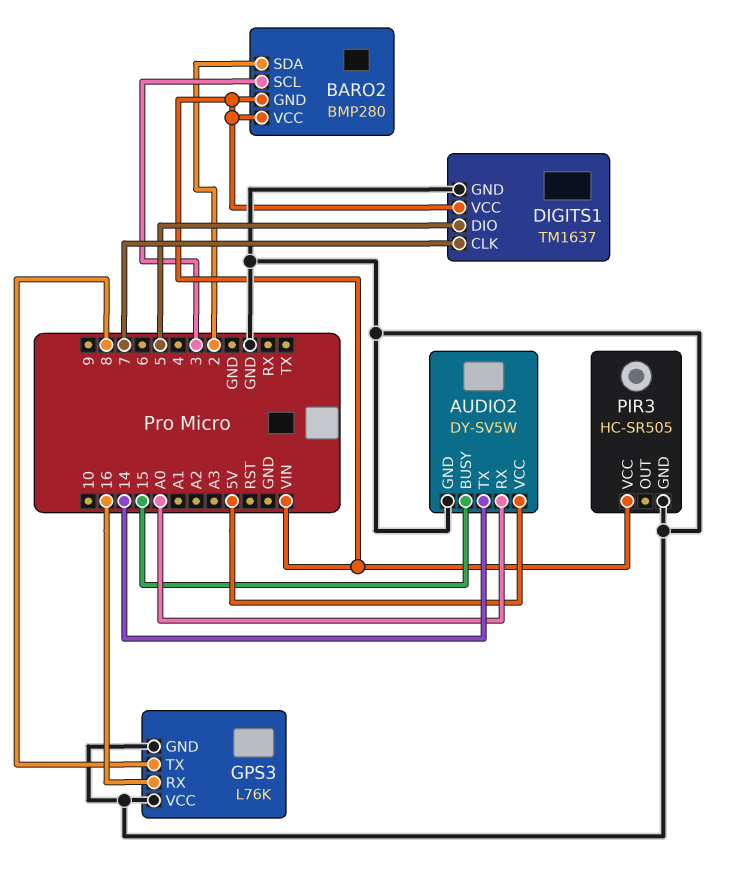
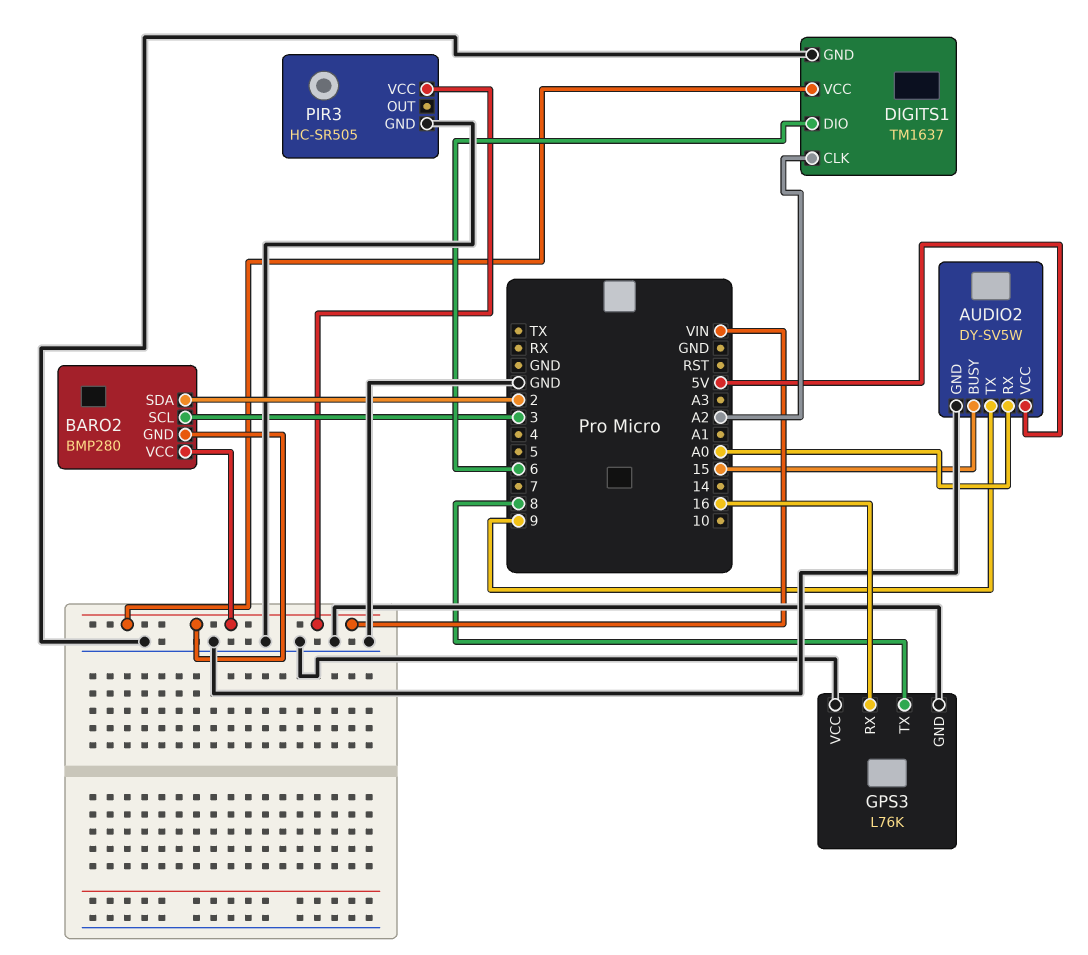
AUDIO2 pin TX: 14 -> 9
DIGITS1 pin CLK: 7 -> A2
DIGITS1 pin DIO: 5 -> 6

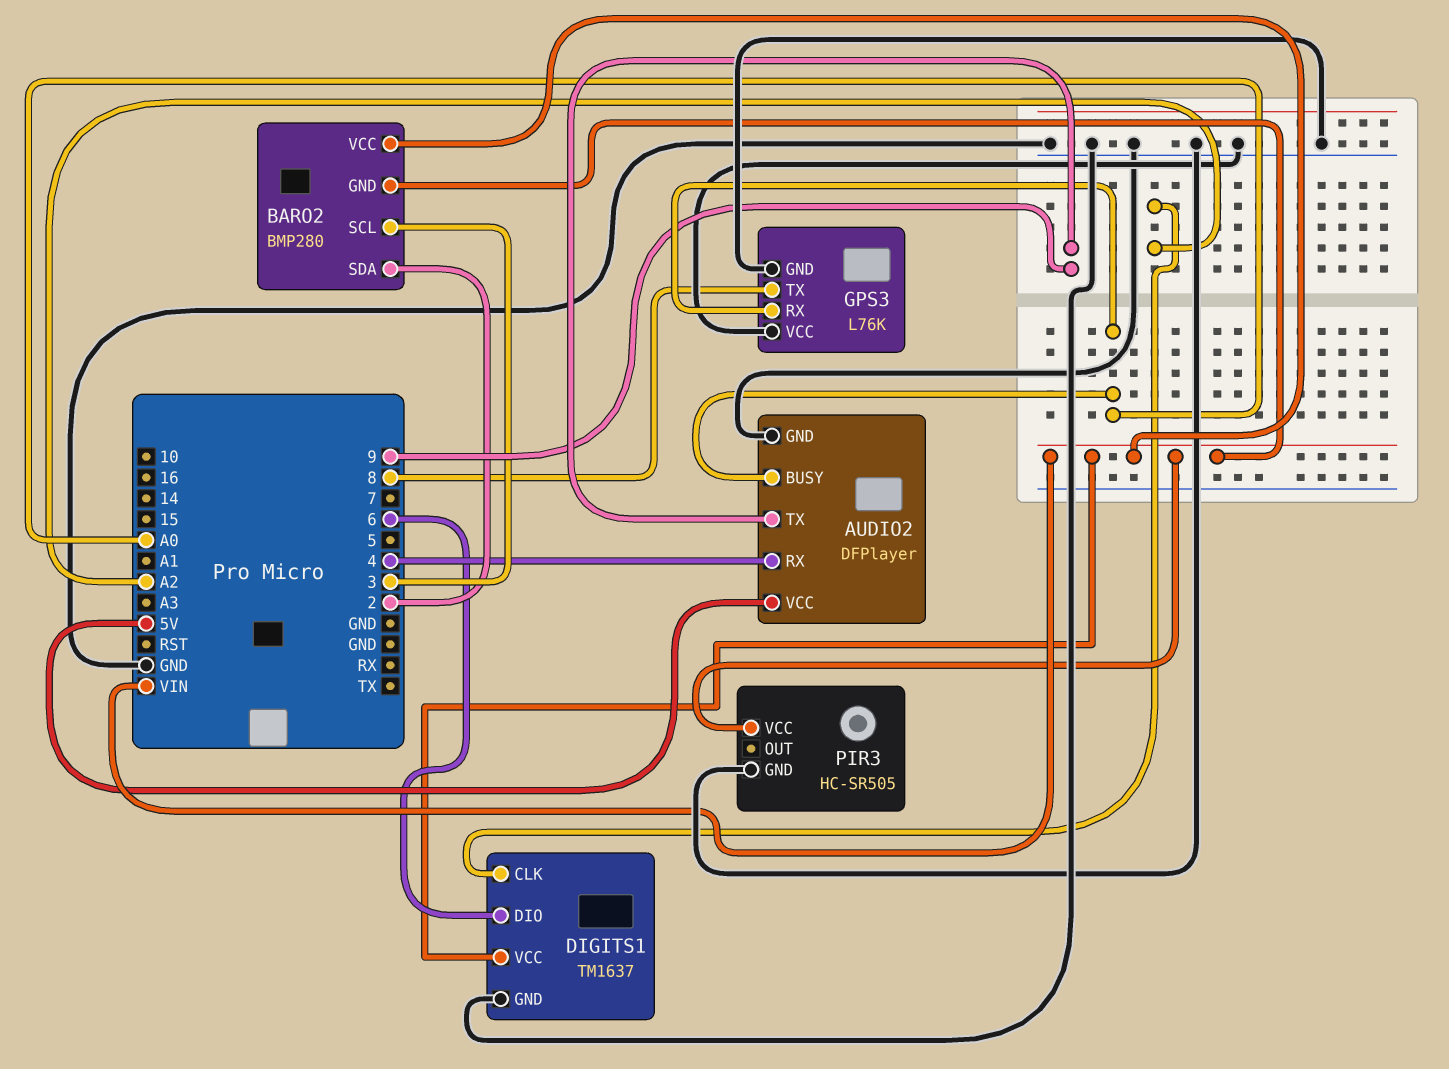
AUDIO2: DY-SV5W -> DFPlayer
AUDIO2 pin BUSY: 15 -> A0
AUDIO2 pin RX: A0 -> 4
GPS3 pin RX: 16 -> A0

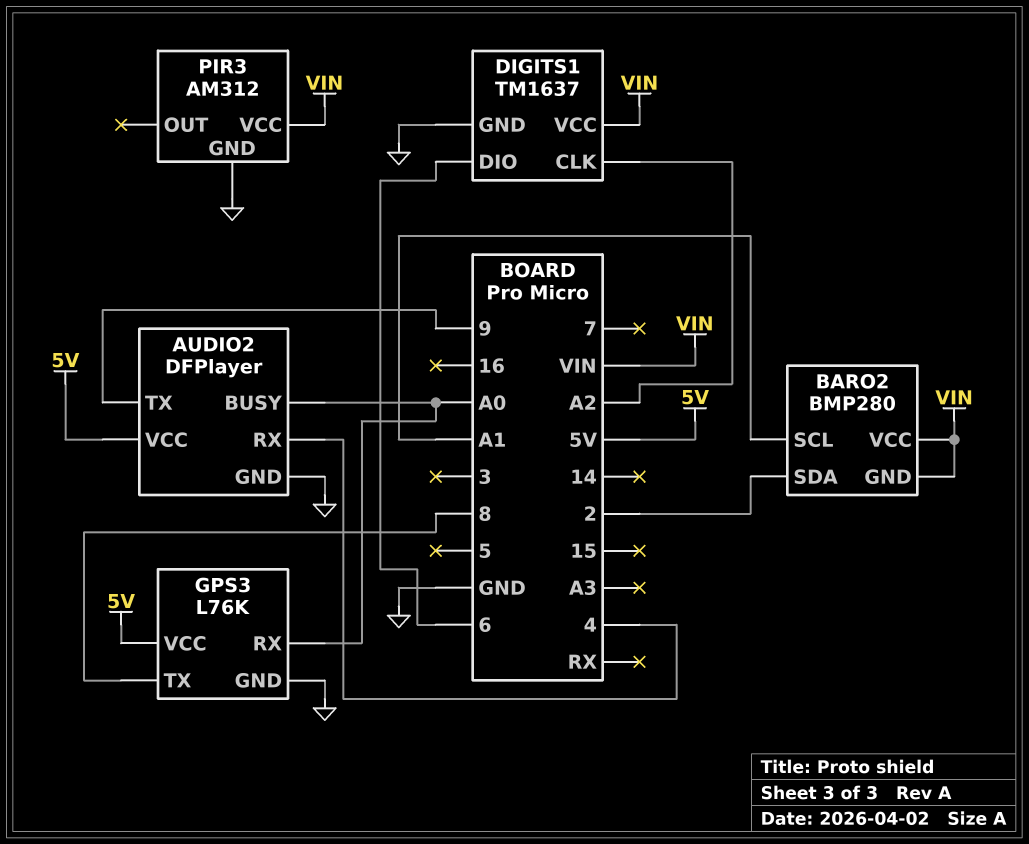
BARO2 pin SCL: 3 -> A1
GPS3 pin VCC: GND -> 5V
PIR3: HC-SR505 -> AM312

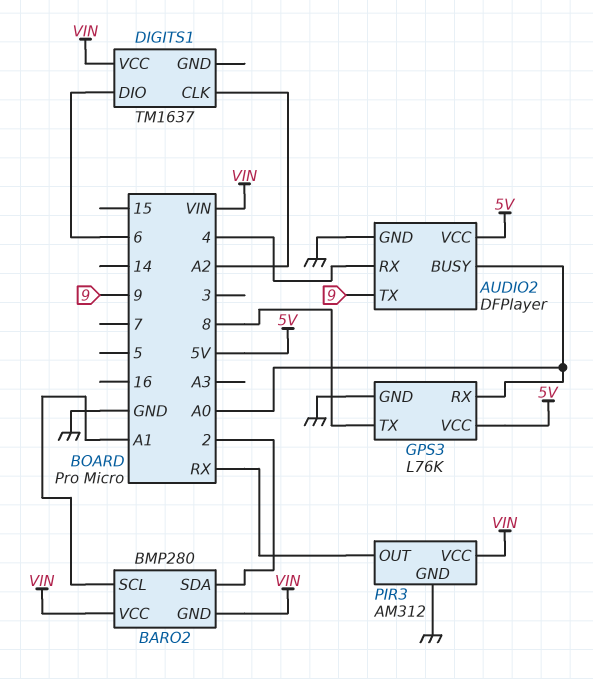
DIGITS1 pin GND: GND -> none
PIR3 pin OUT: none -> RX

